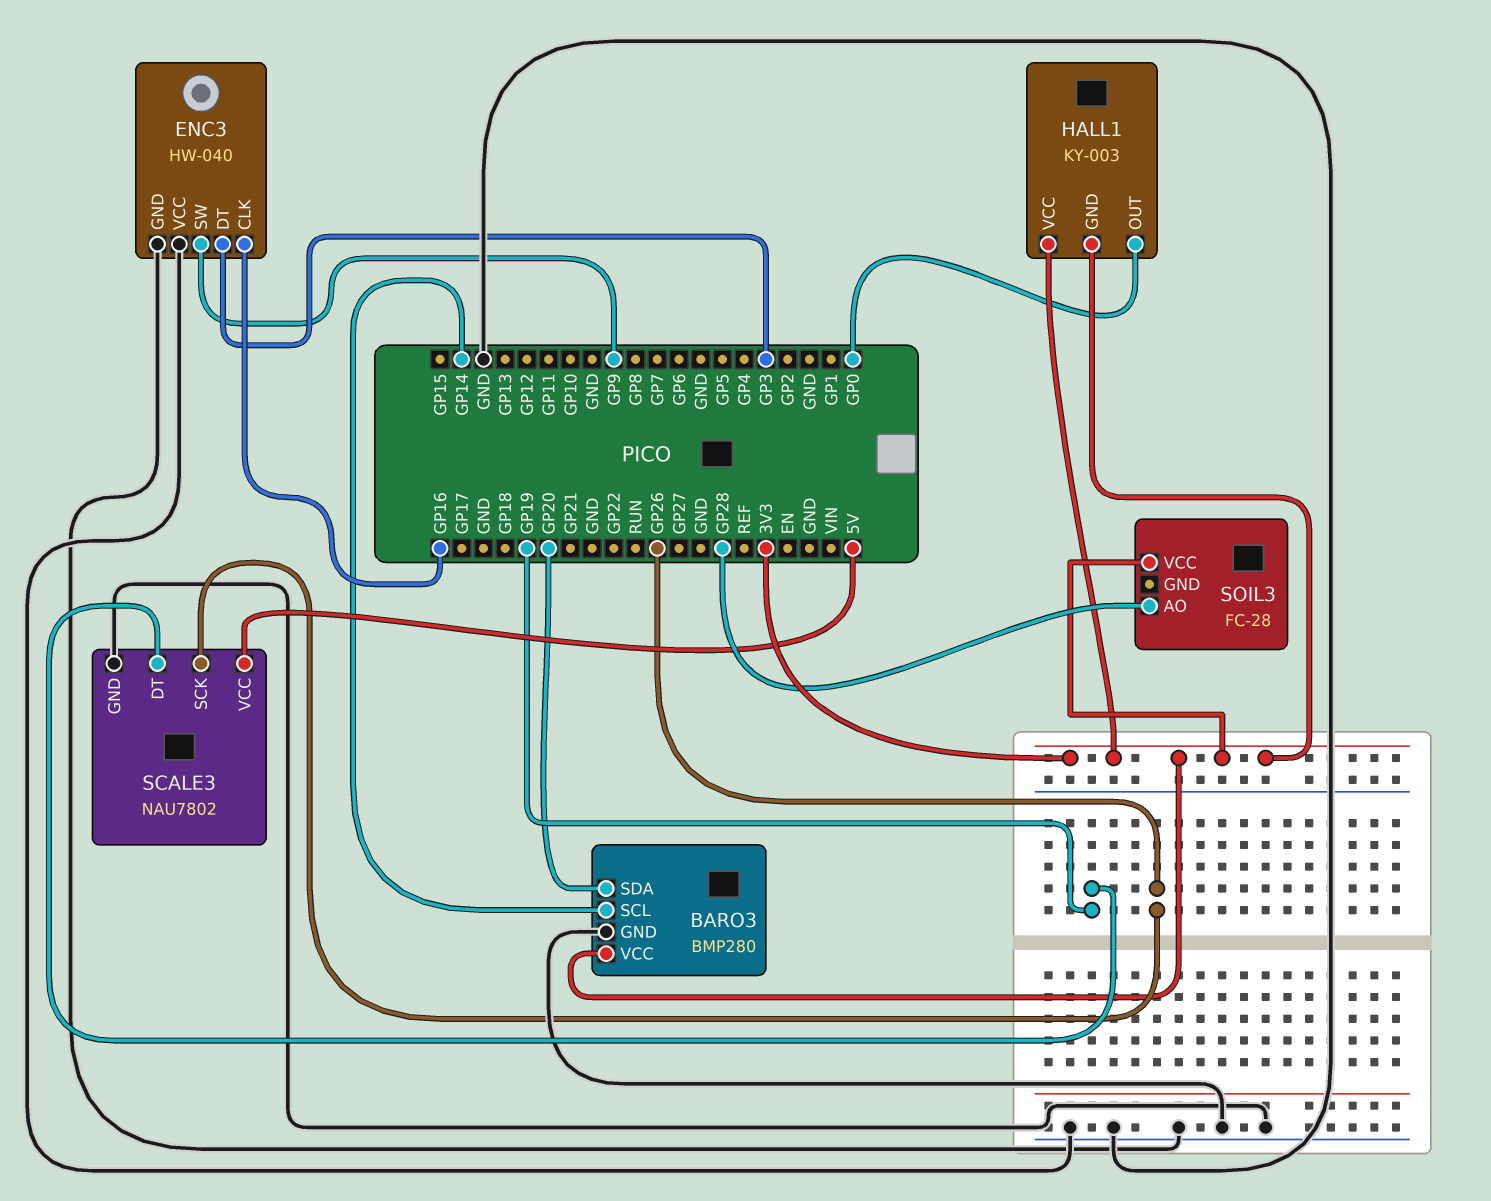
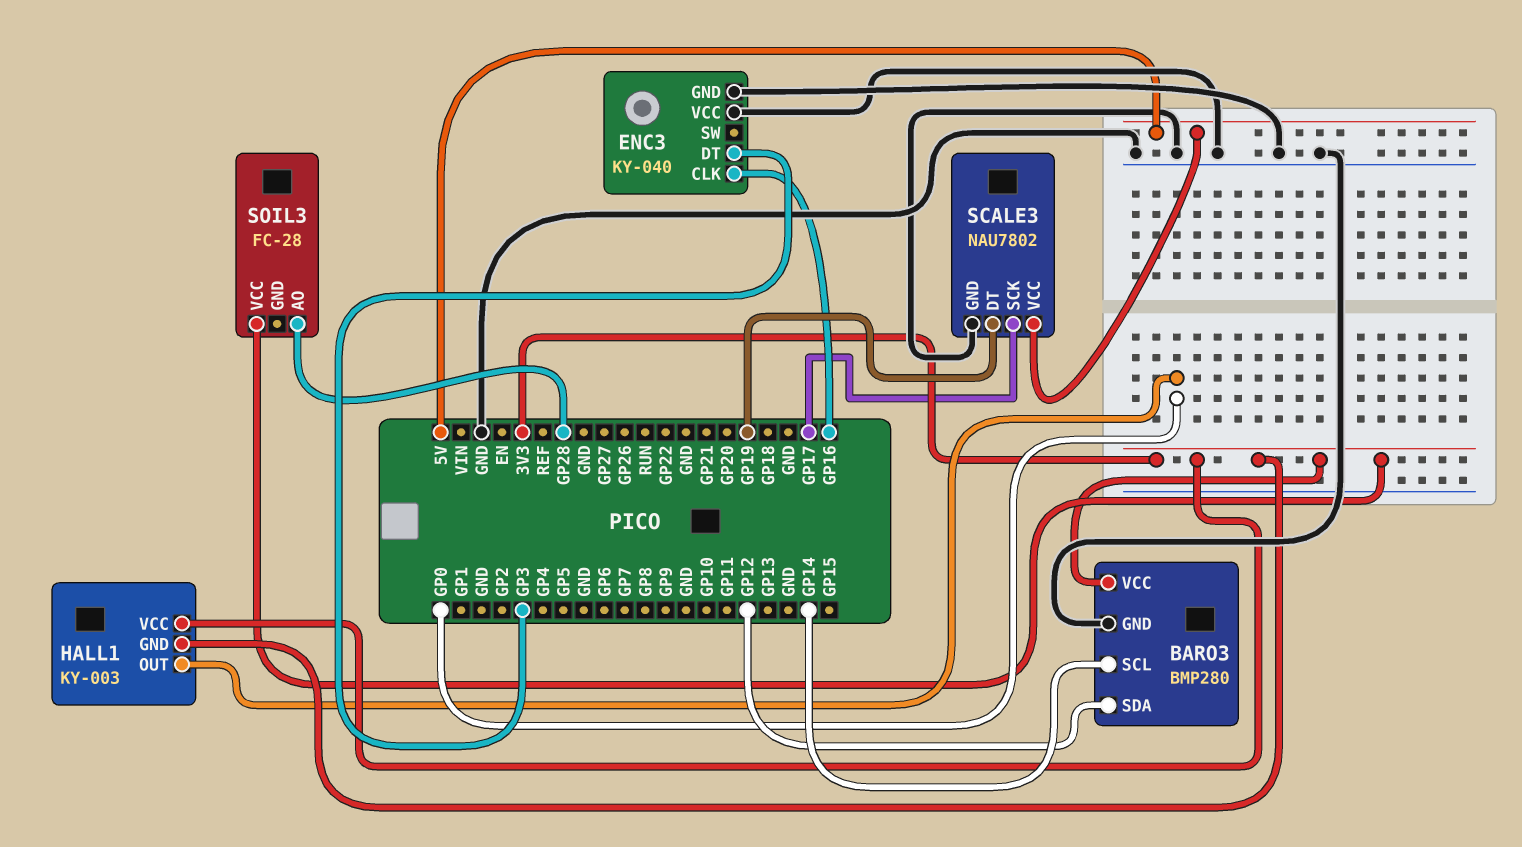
BARO3 pin SDA: GP20 -> GP12
ENC3: HW-040 -> KY-040
ENC3 pin SW: GP9 -> none
SCALE3 pin SCK: GP26 -> GP17

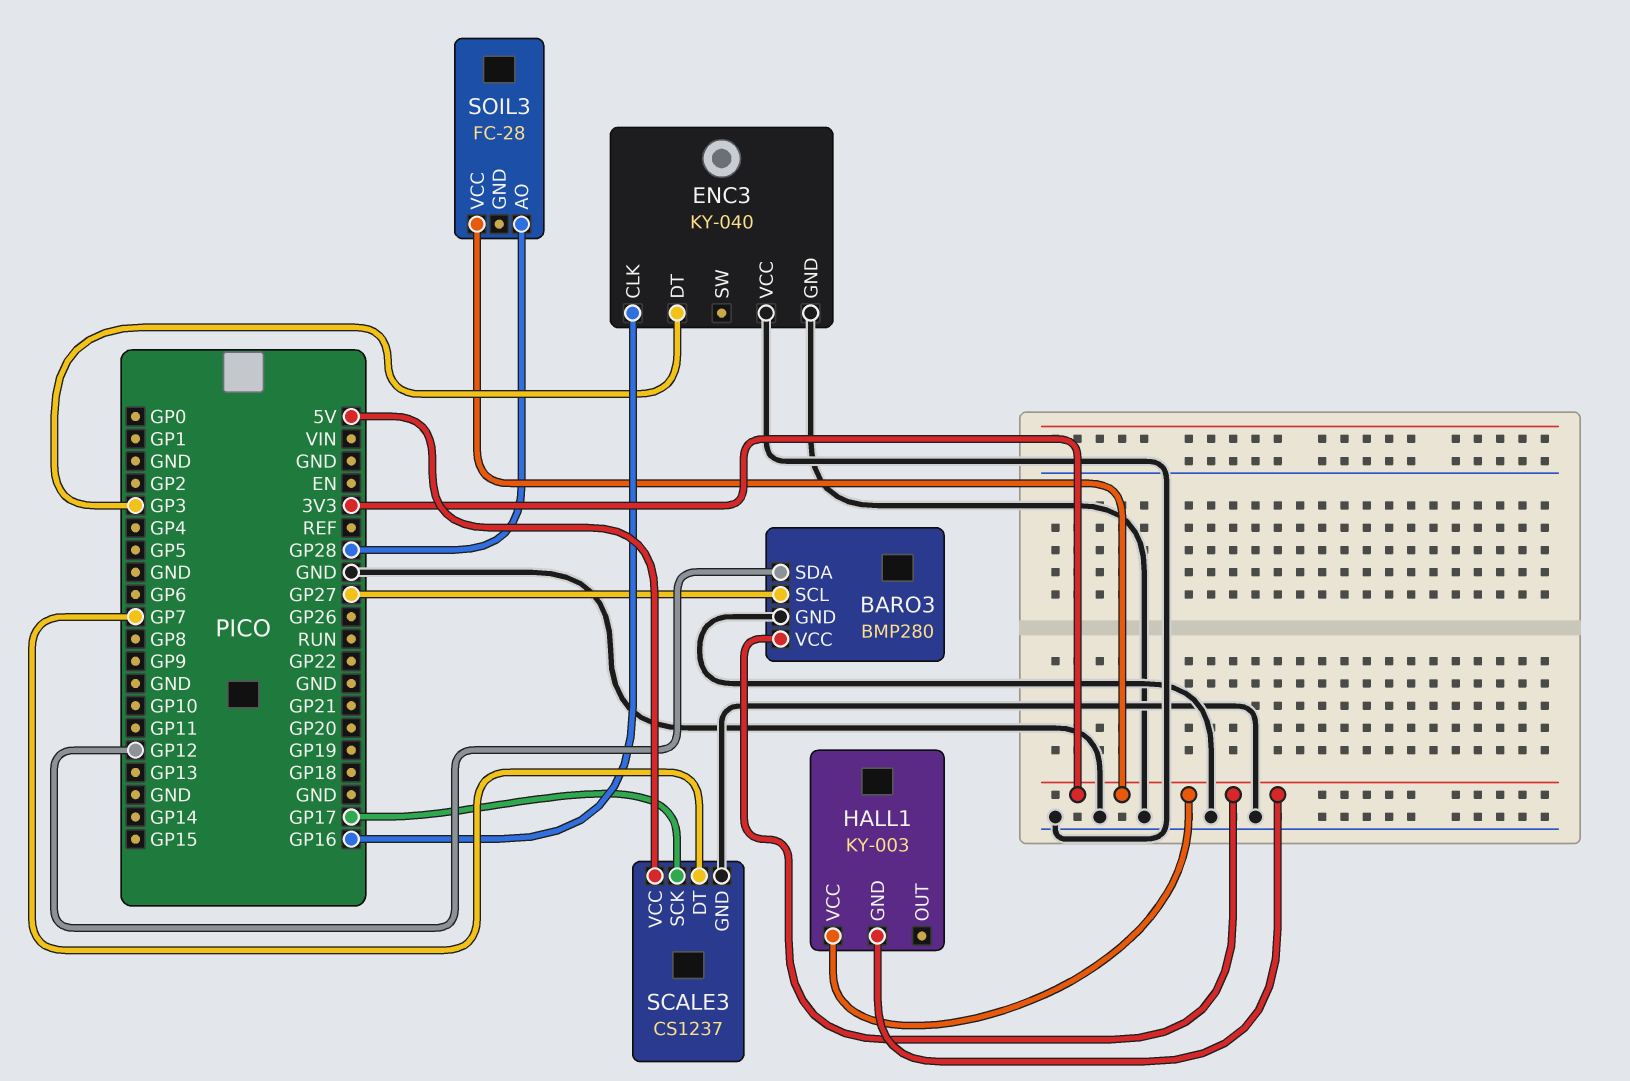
BARO3 pin SCL: GP14 -> GP27
HALL1 pin OUT: GP0 -> none
SCALE3: NAU7802 -> CS1237
SCALE3 pin DT: GP19 -> GP7

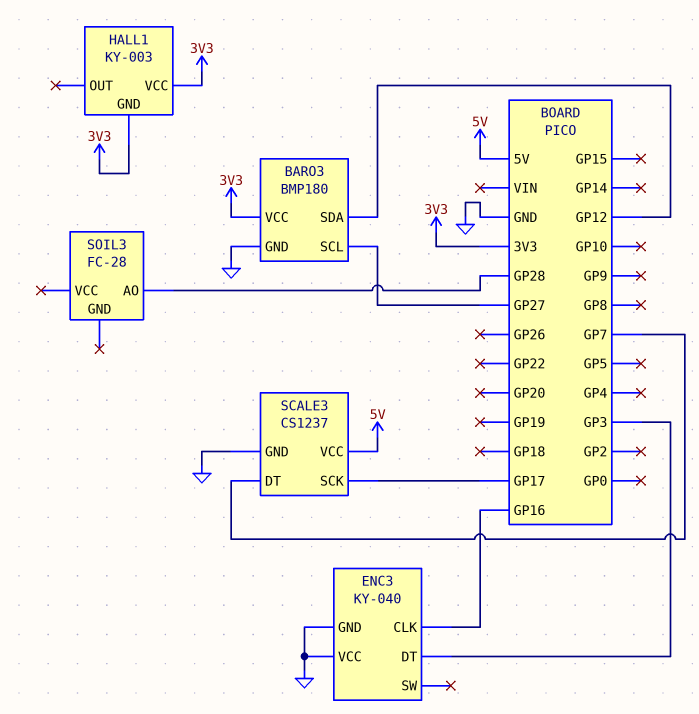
BARO3: BMP280 -> BMP180
SOIL3 pin VCC: 3V3 -> none

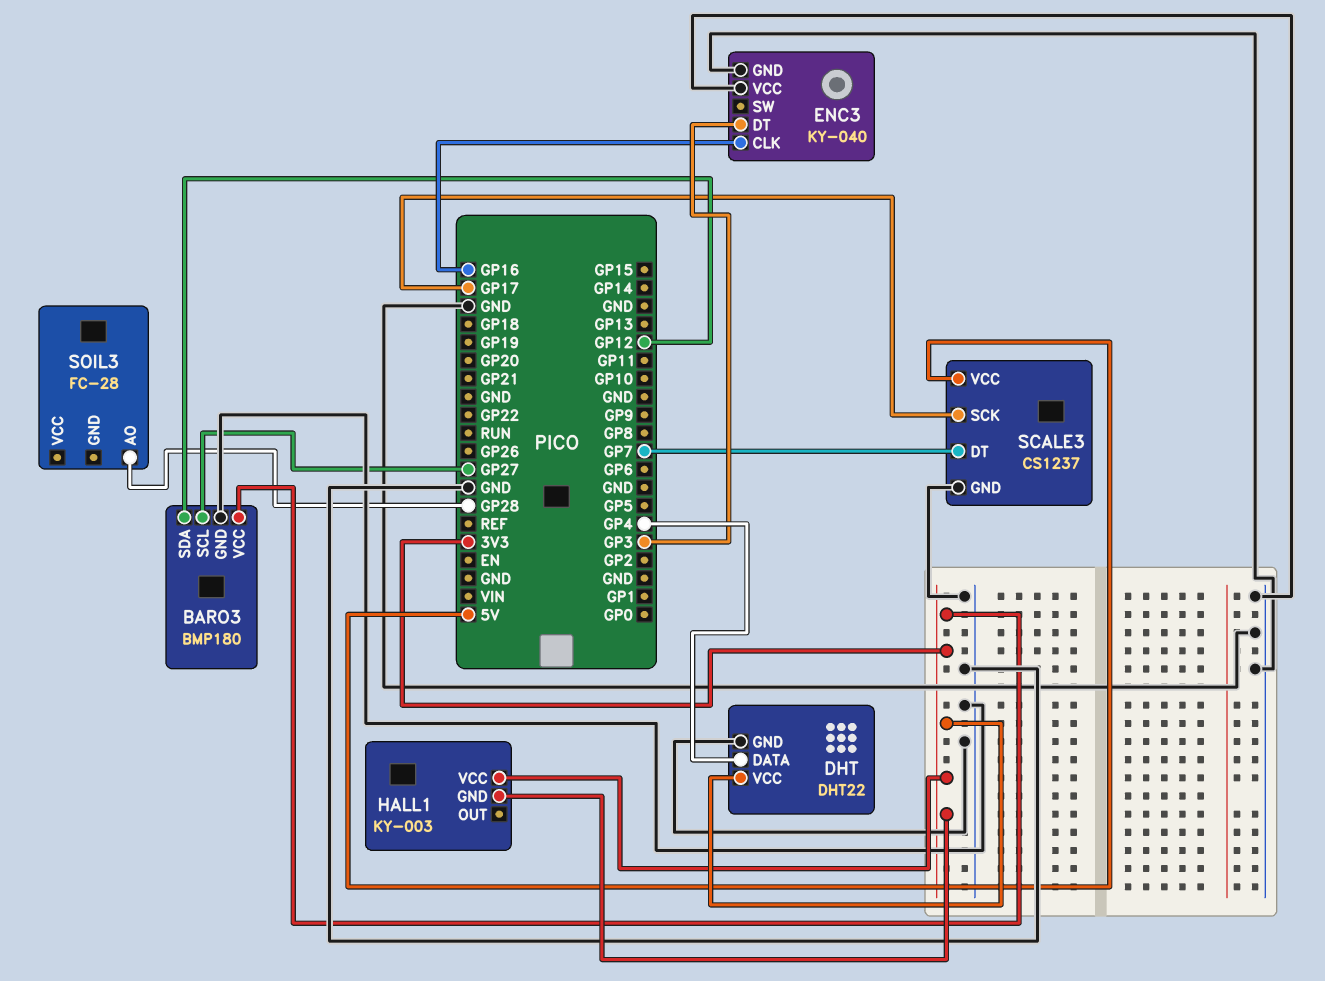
DHT: none -> DHT22
DHT pin DATA: none -> GP4
DHT pin GND: none -> GND
DHT pin VCC: none -> 3V3

